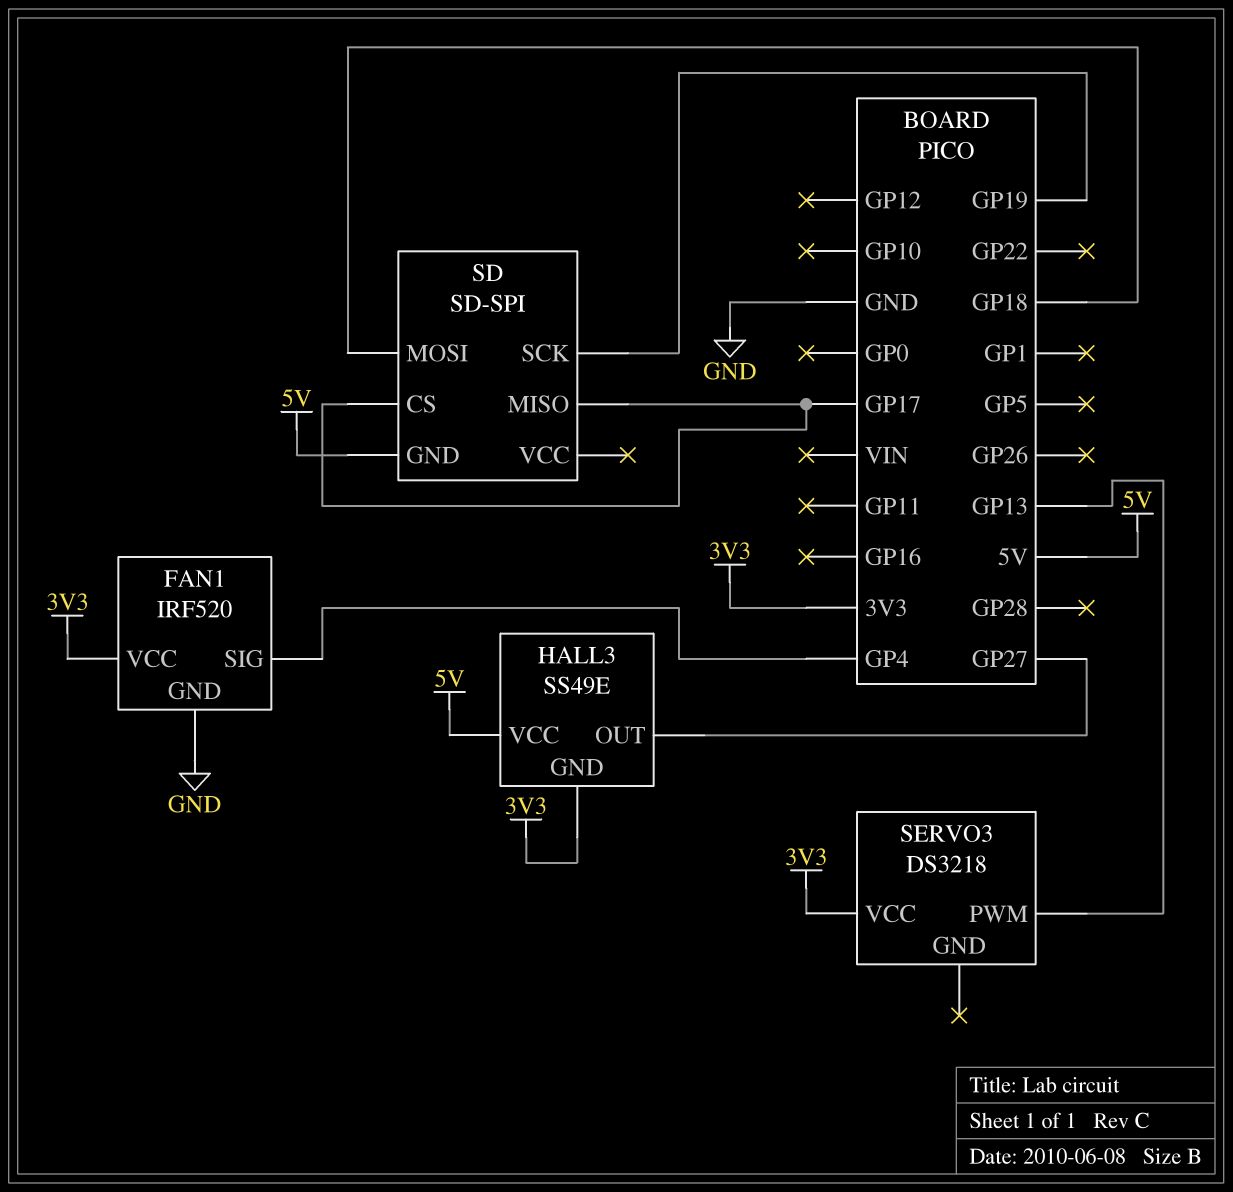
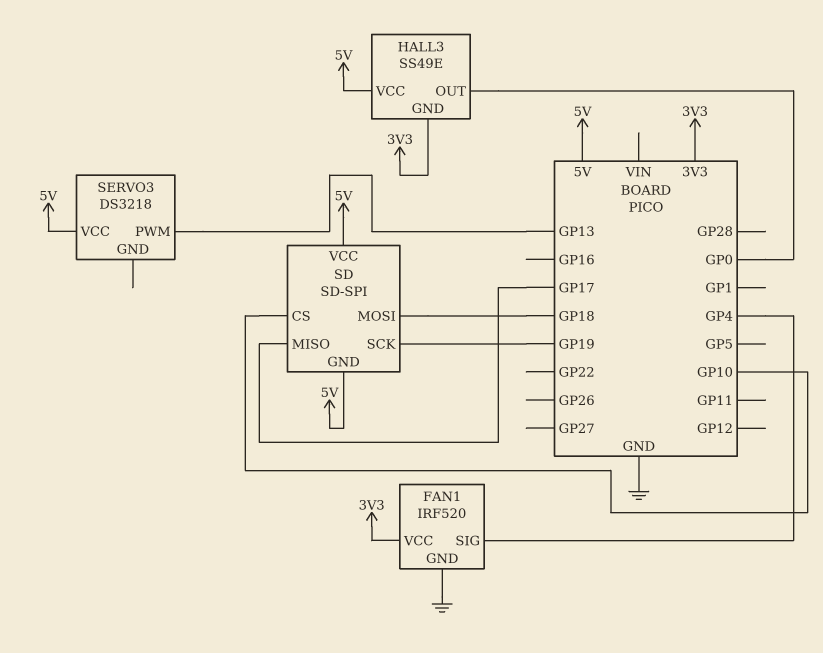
HALL3 pin OUT: GP27 -> GP0
SD pin CS: GP17 -> GP10
SD pin VCC: none -> 5V
SERVO3 pin VCC: 3V3 -> 5V

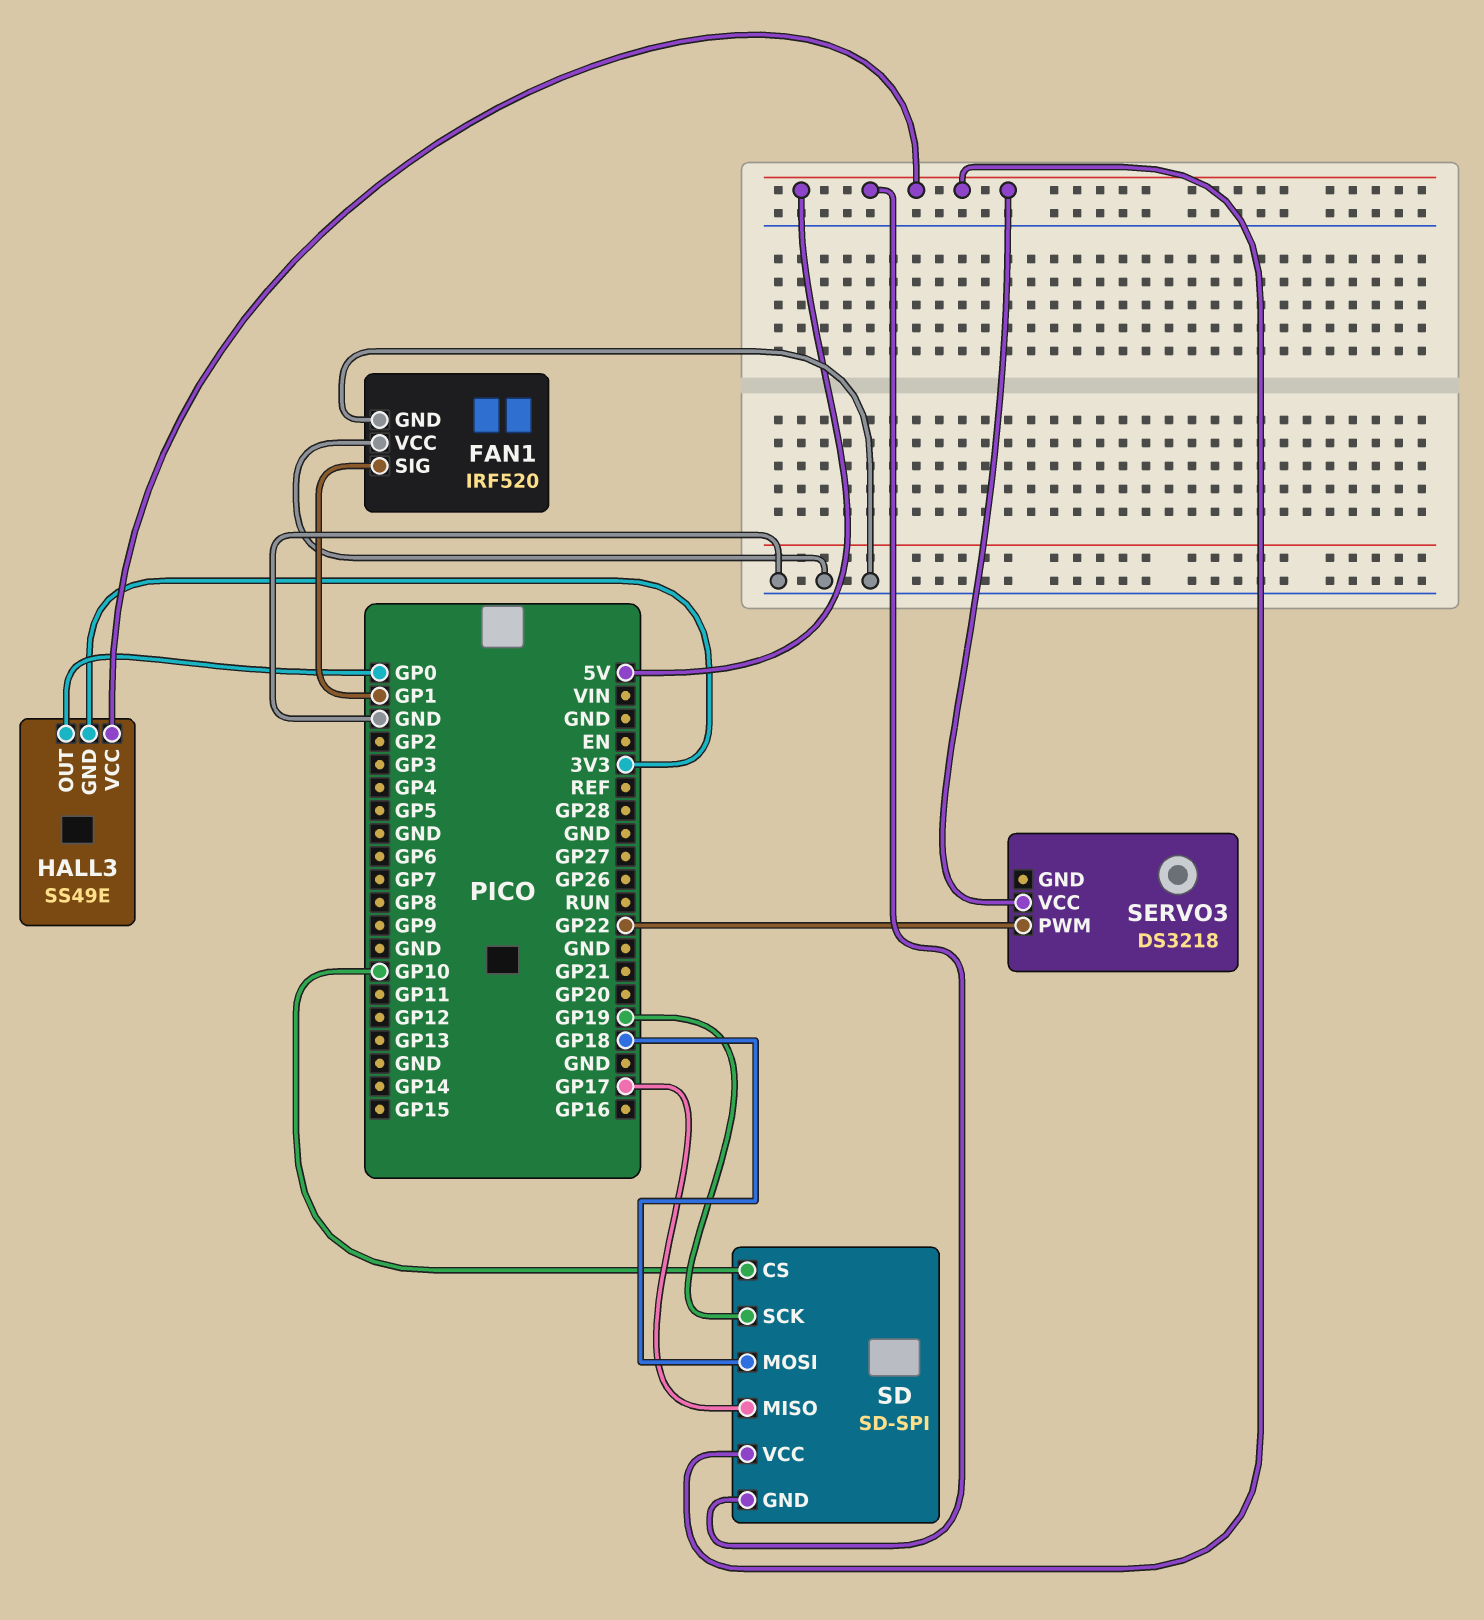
FAN1 pin SIG: GP4 -> GP1
FAN1 pin VCC: 3V3 -> GND
SERVO3 pin PWM: GP13 -> GP22

